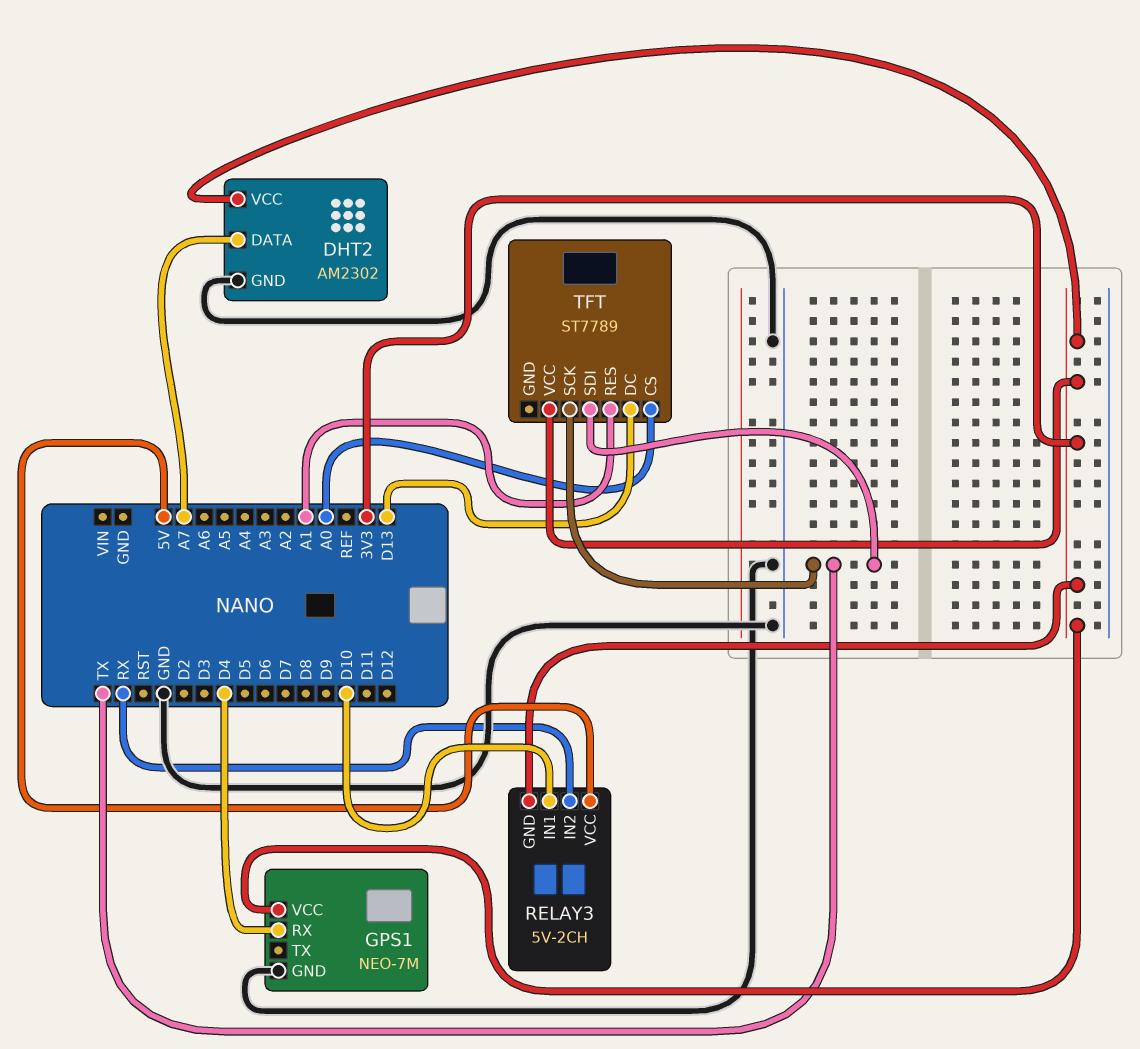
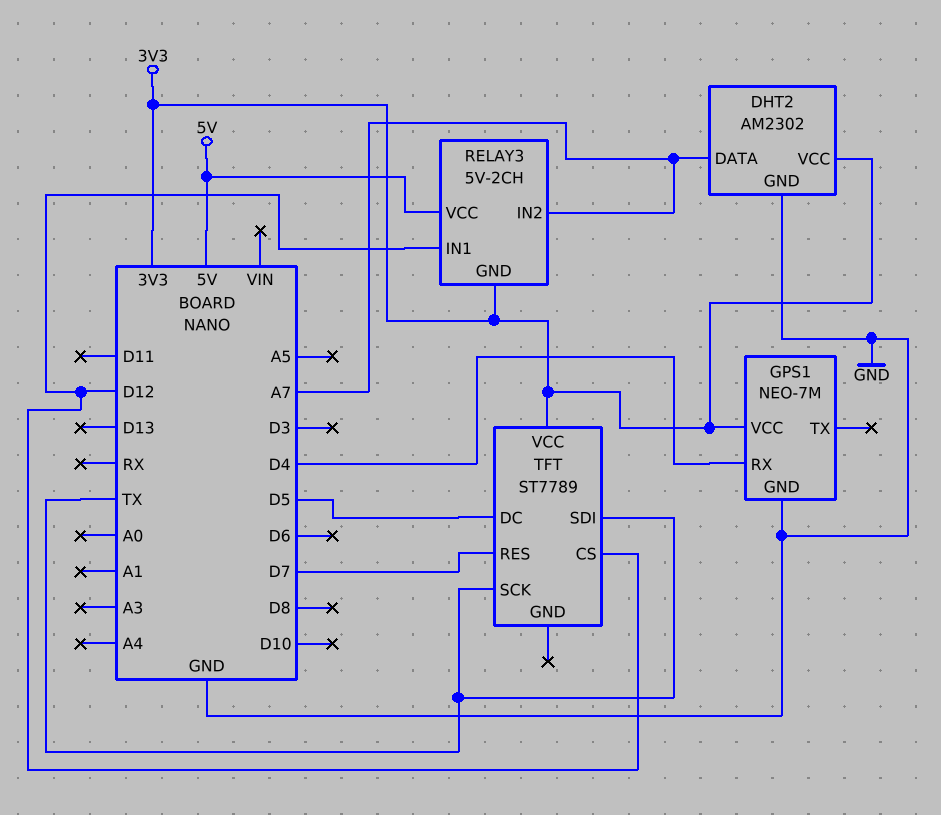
RELAY3 pin IN1: D10 -> D12
RELAY3 pin IN2: RX -> A7
TFT pin CS: A0 -> D12
TFT pin DC: D13 -> D5
TFT pin RES: A1 -> D7

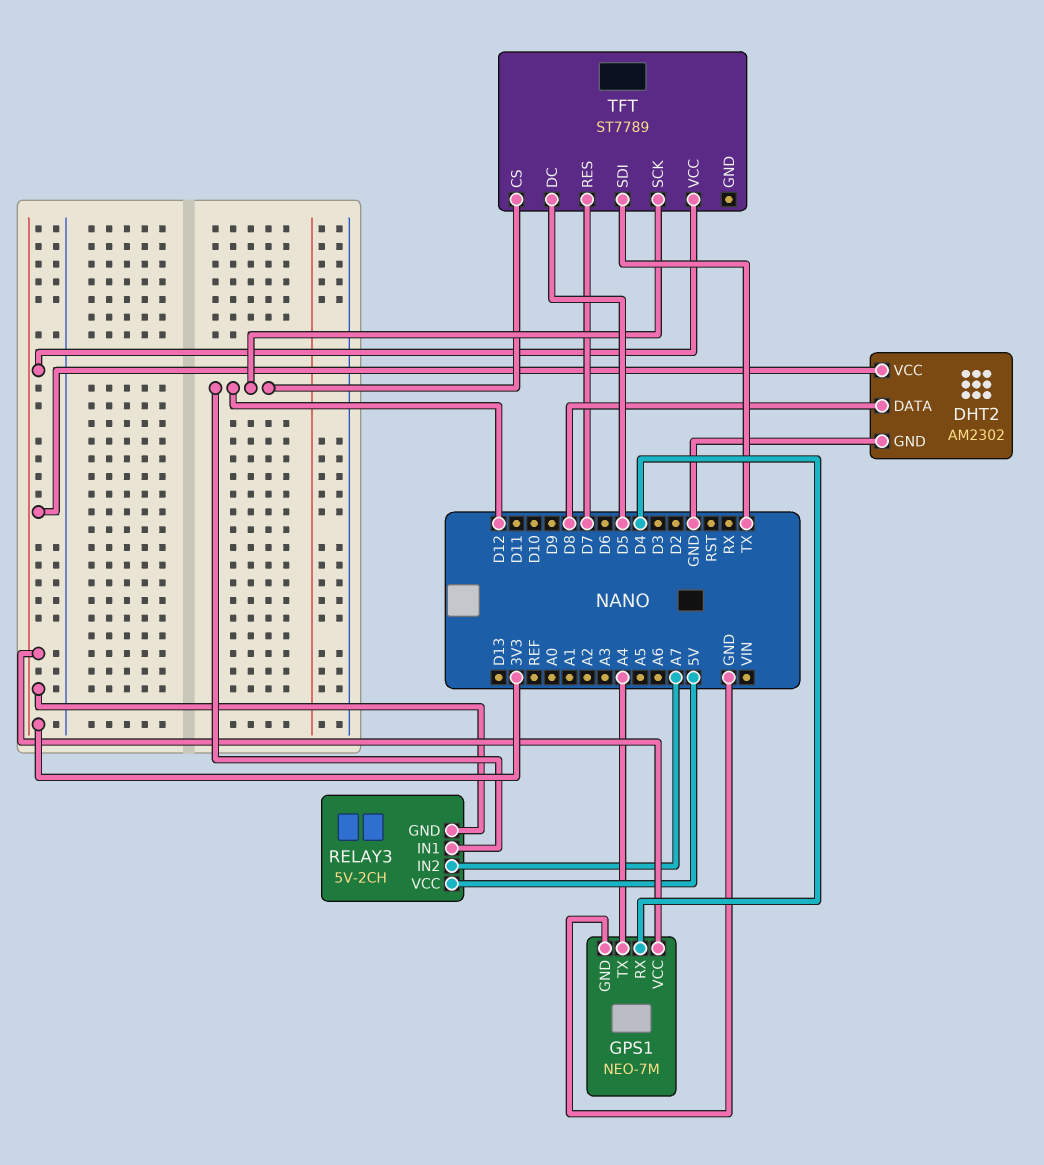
DHT2 pin DATA: A7 -> D8
GPS1 pin TX: none -> A4
TFT pin SCK: TX -> D12

